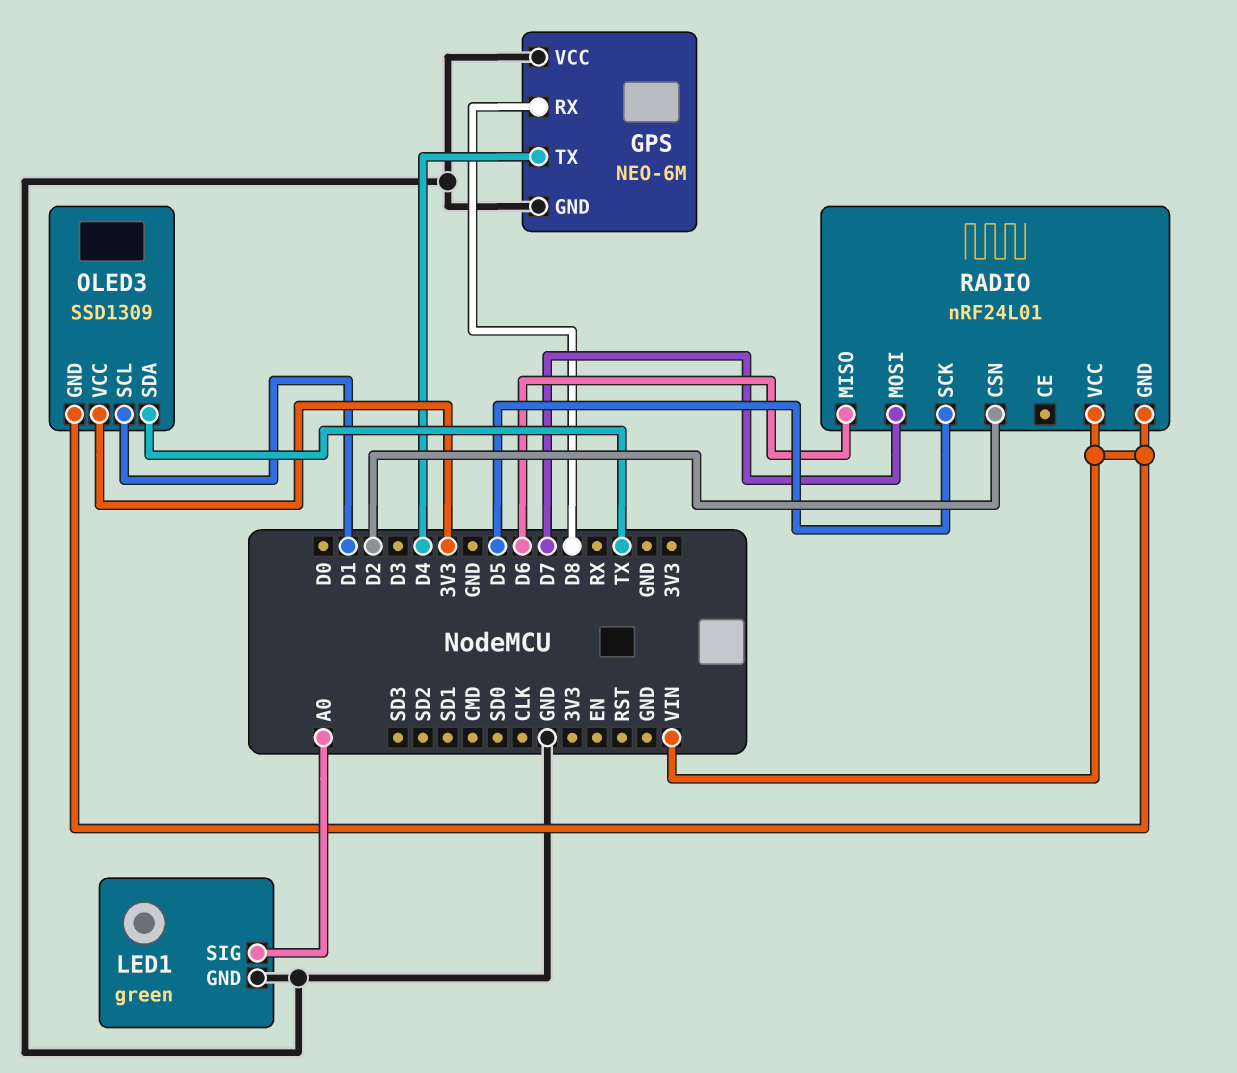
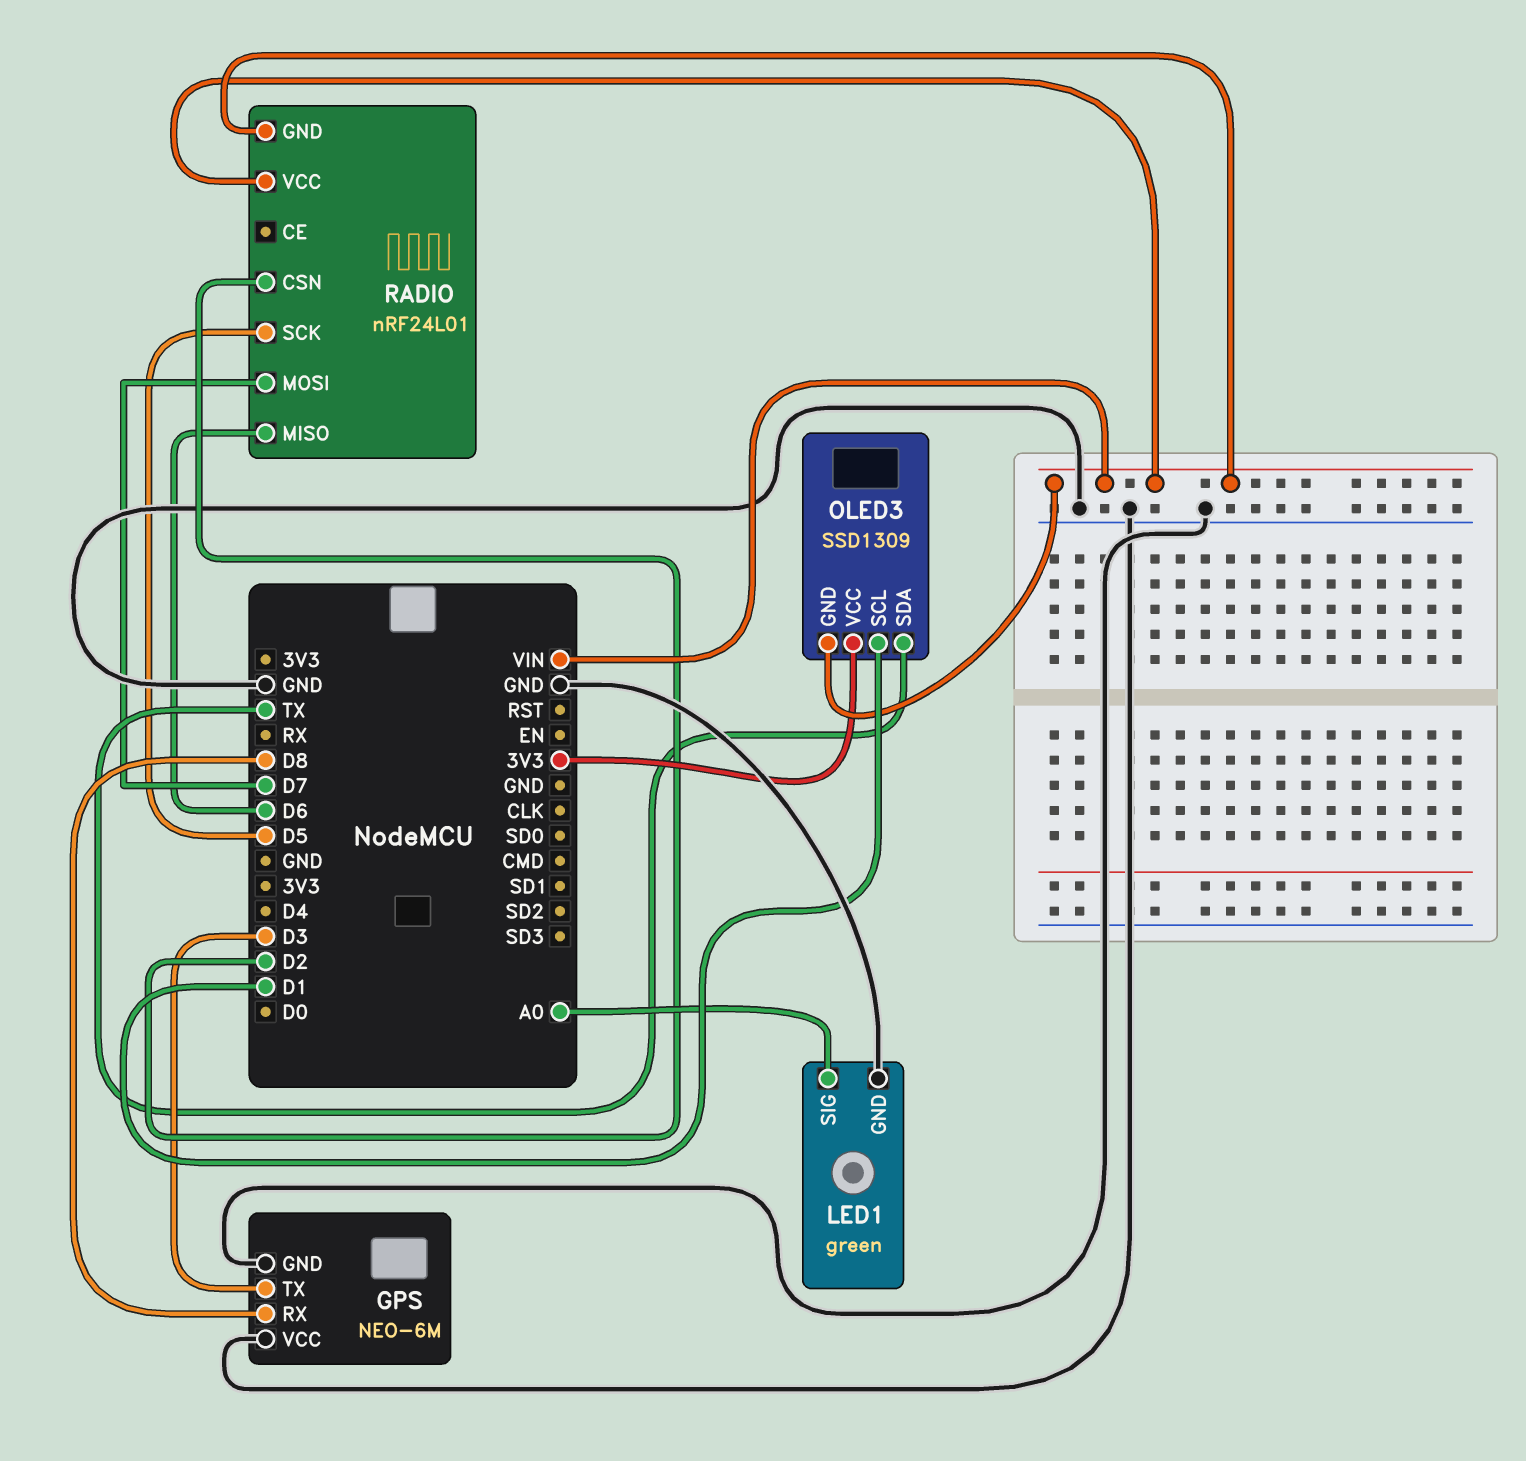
GPS pin TX: D4 -> D3

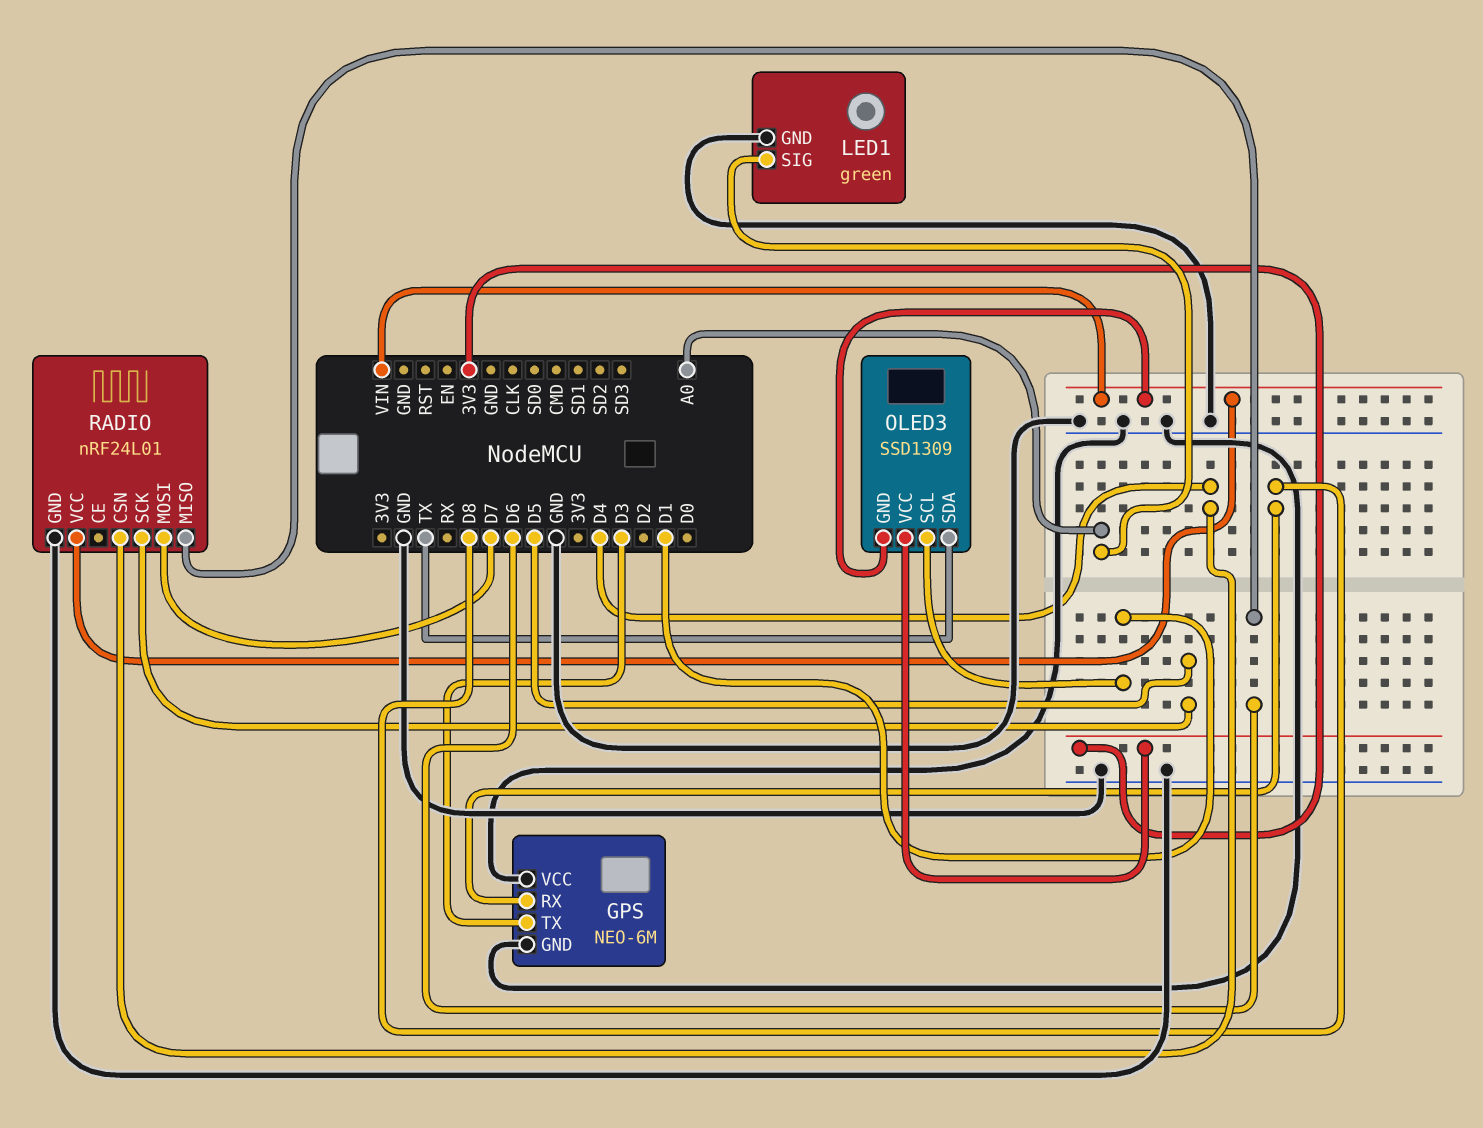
RADIO pin CSN: D2 -> D4
RADIO pin GND: VIN -> GND

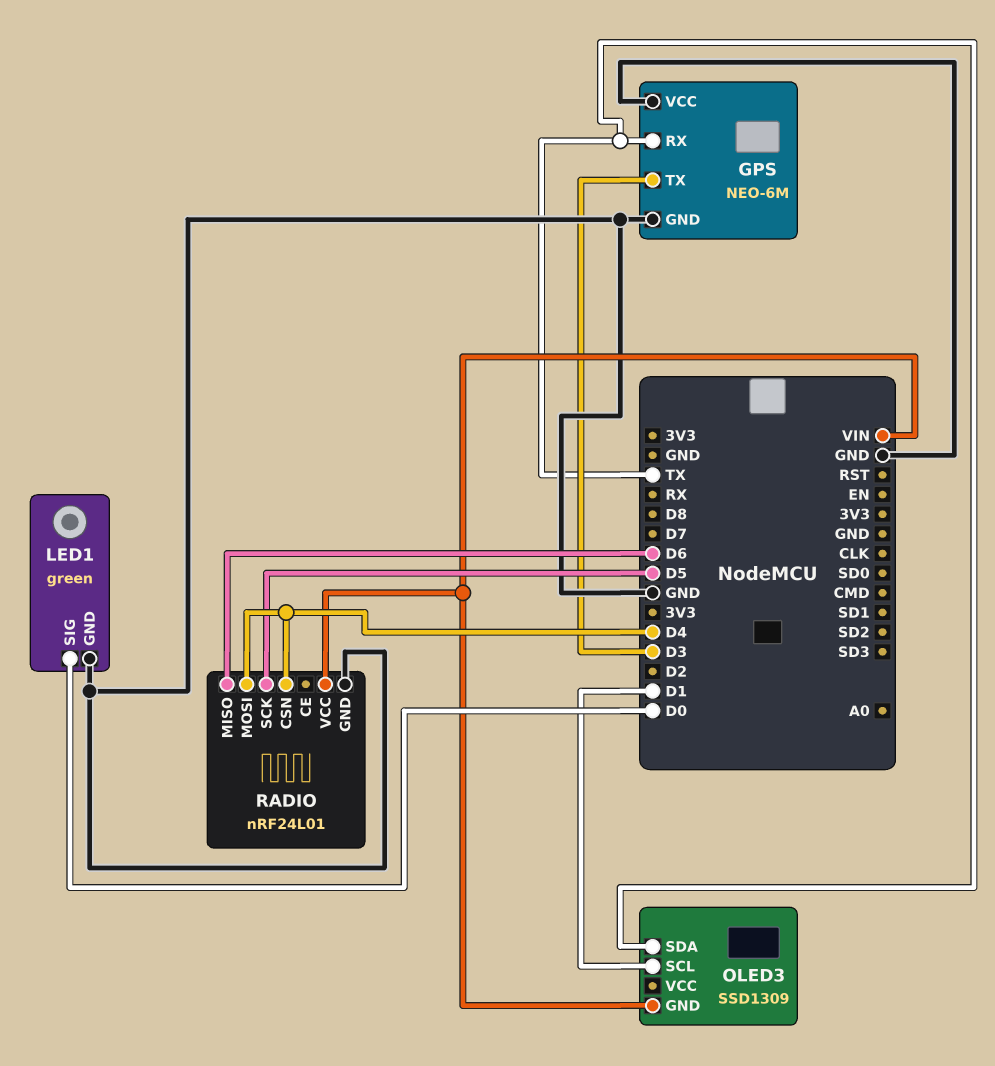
GPS pin RX: D8 -> TX
LED1 pin SIG: A0 -> D0
OLED3 pin VCC: 3V3 -> none
RADIO pin MOSI: D7 -> D4

